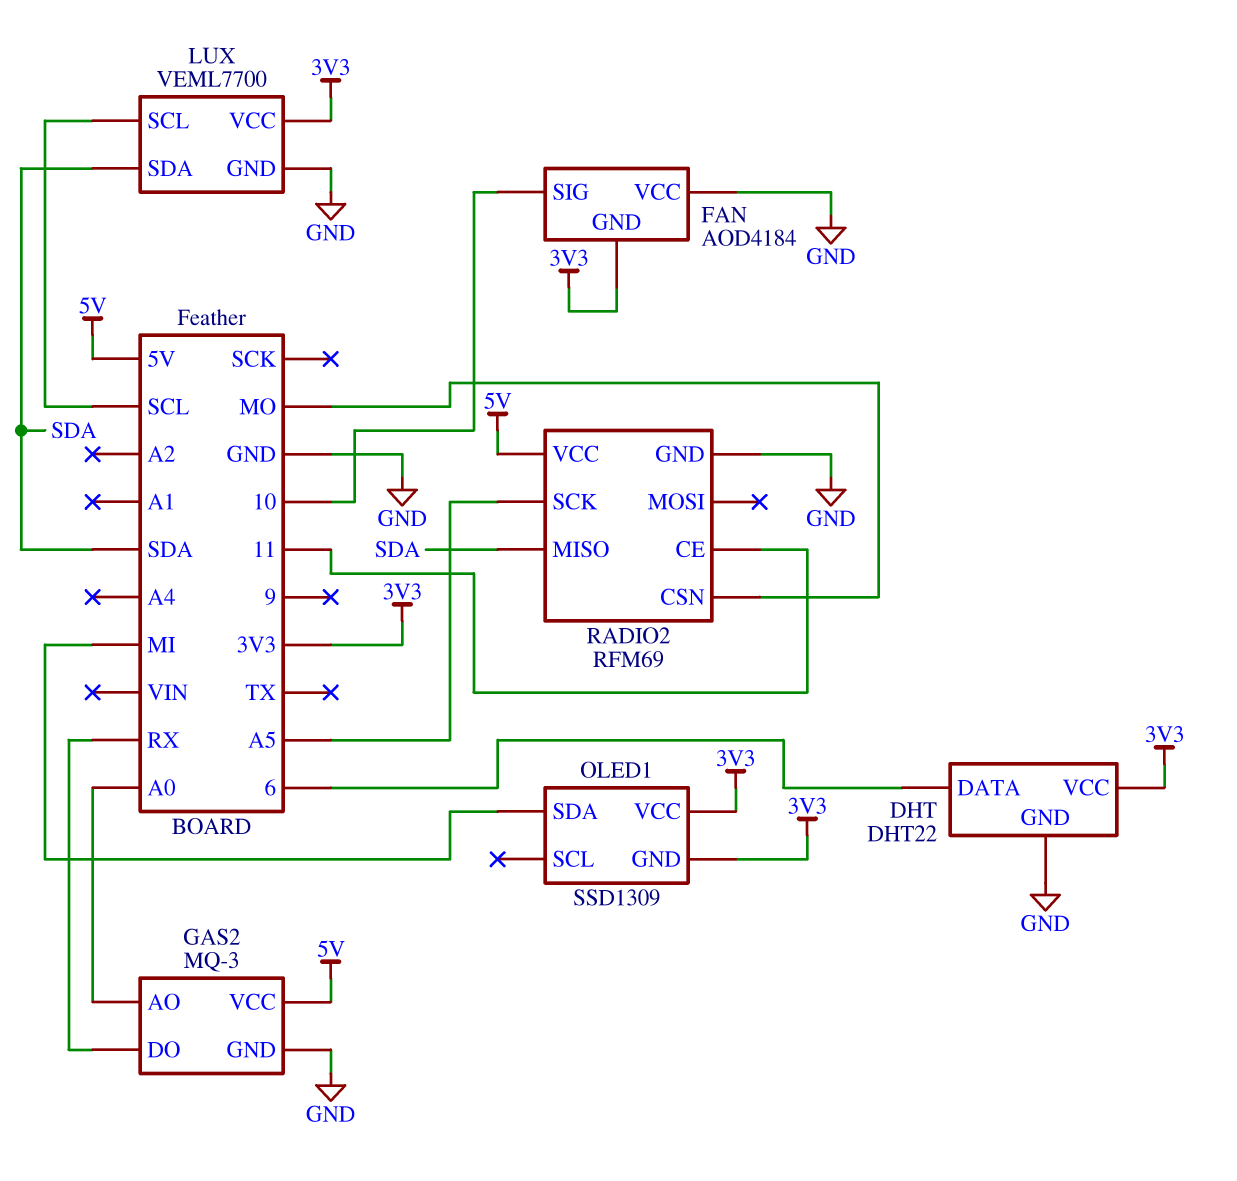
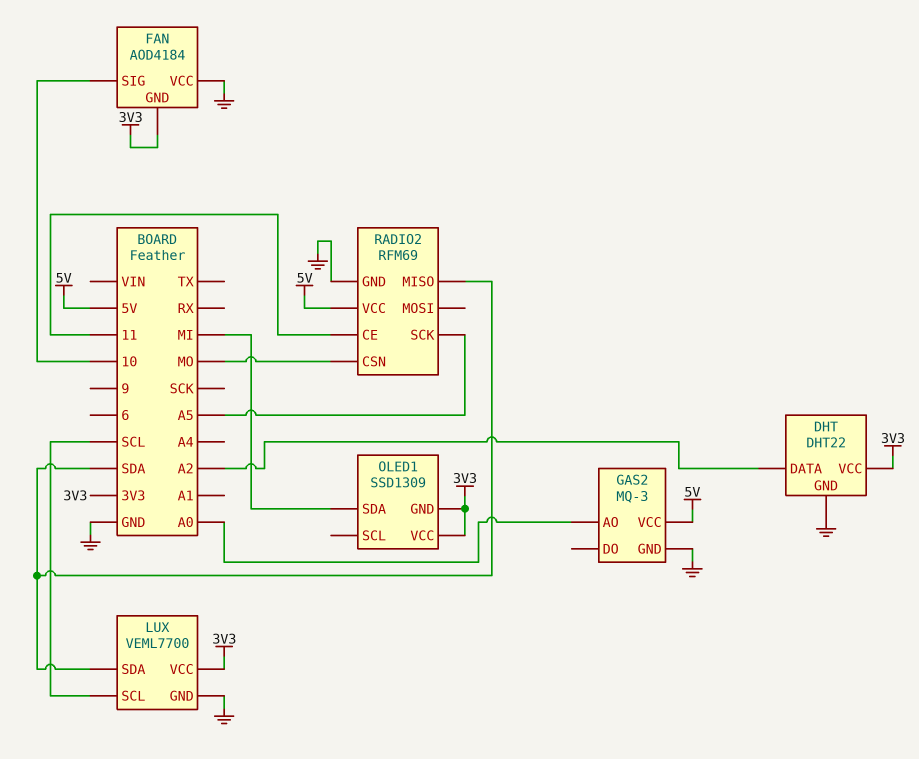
DHT pin DATA: 6 -> A2
GAS2 pin DO: RX -> none

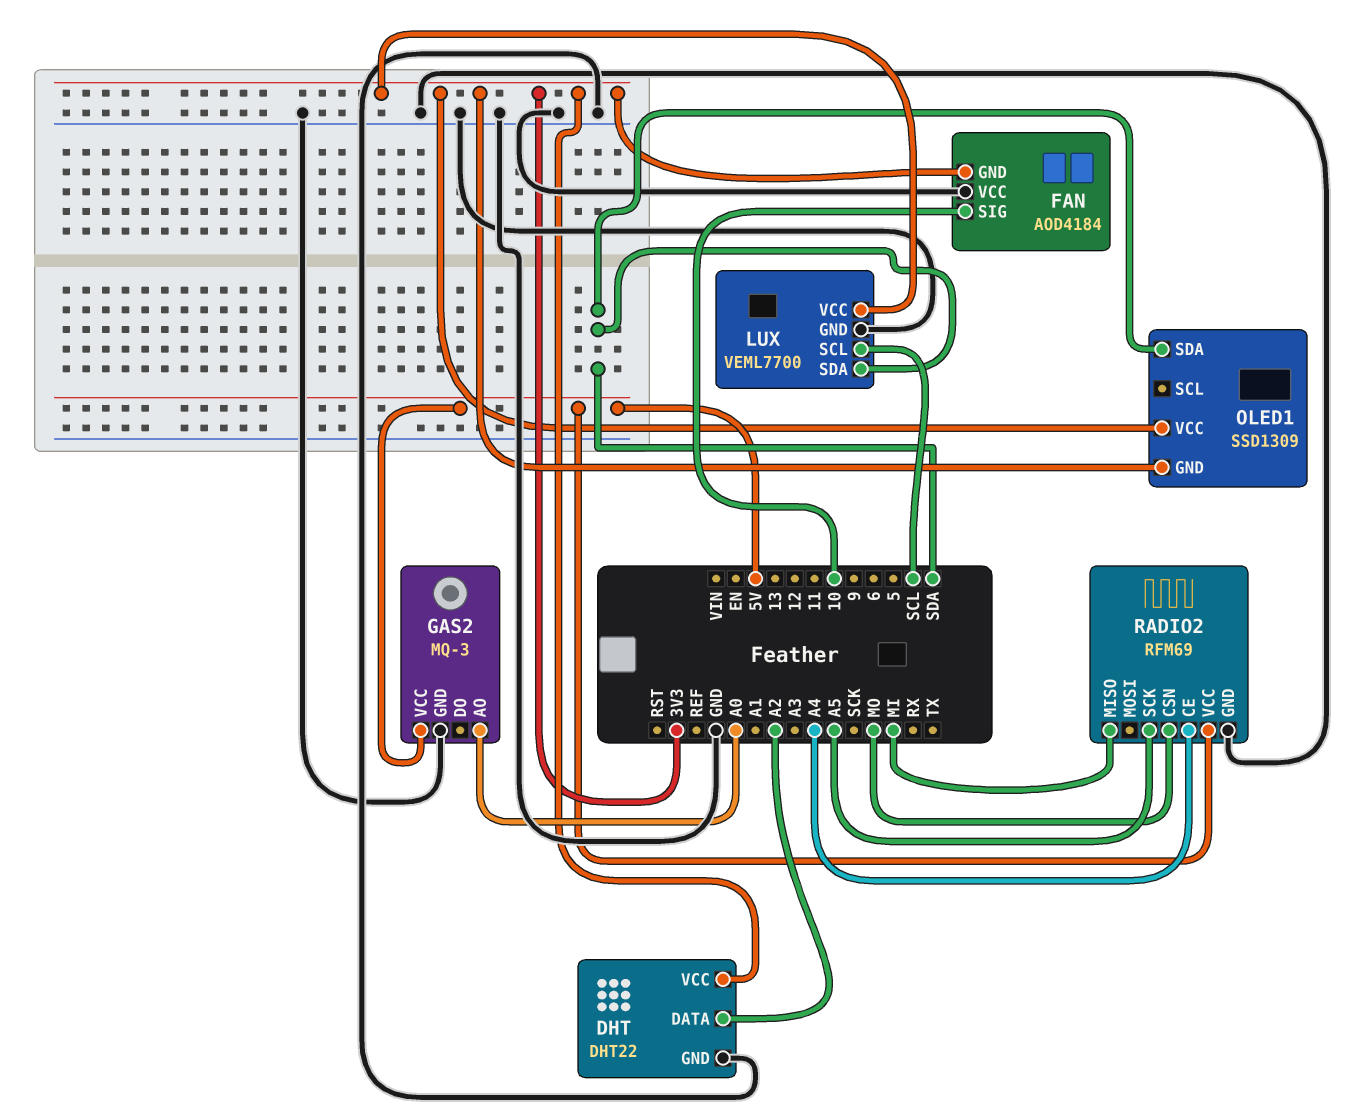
OLED1 pin SDA: MI -> SDA
RADIO2 pin CE: 11 -> A4
RADIO2 pin MISO: SDA -> MI

